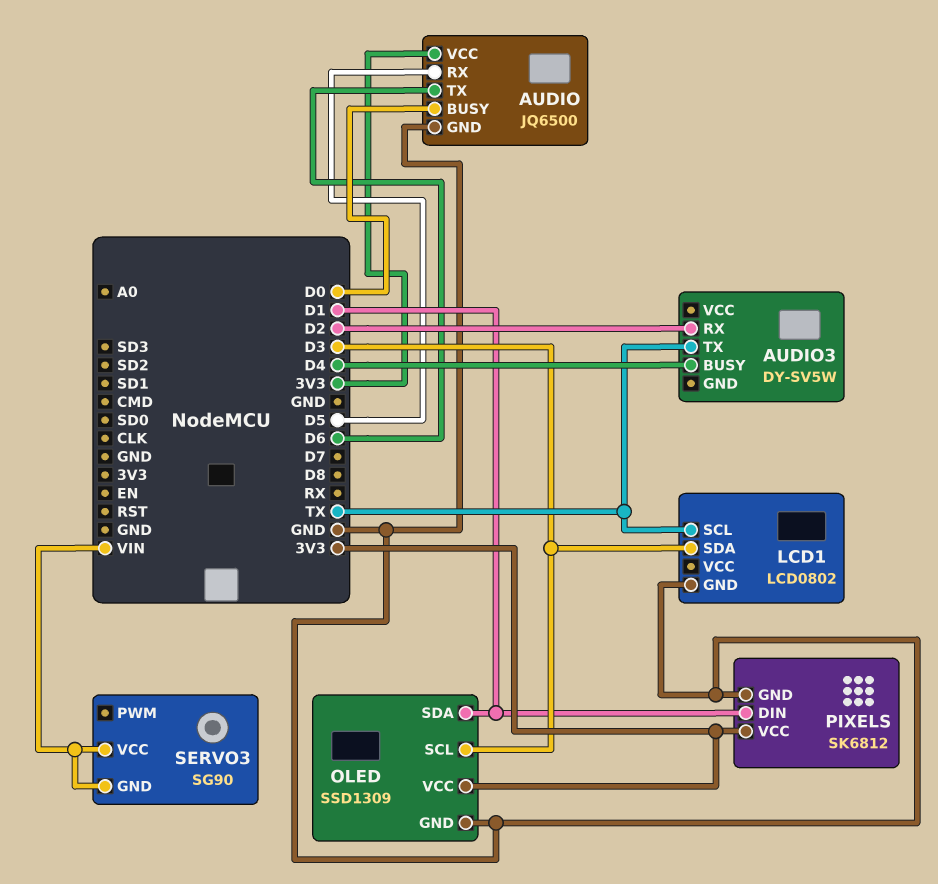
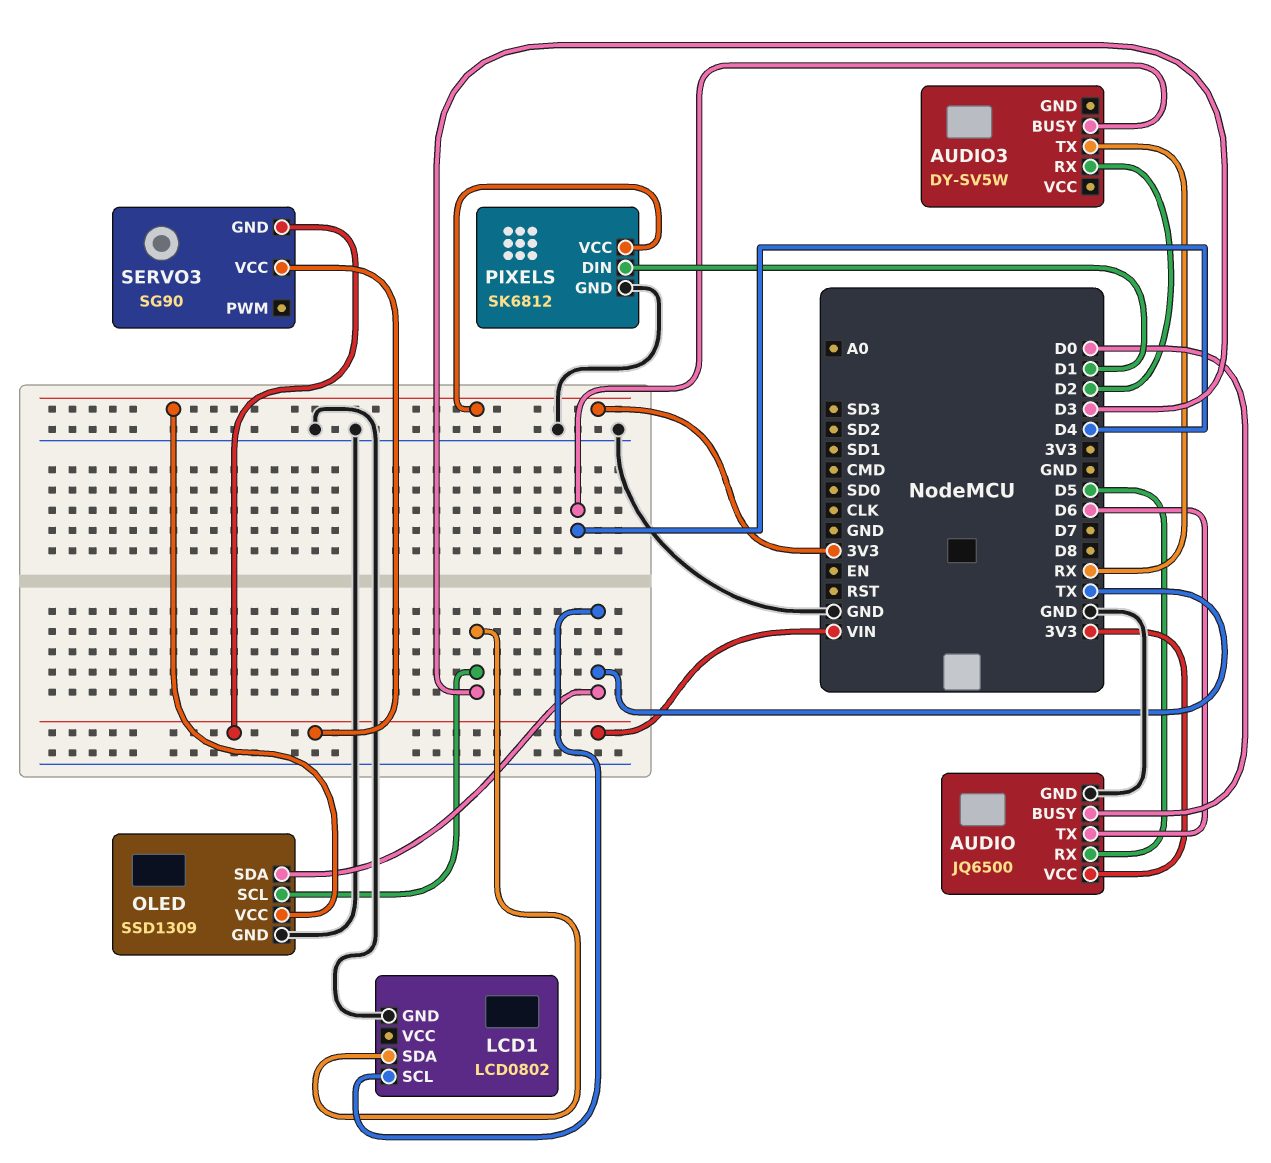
AUDIO3 pin TX: TX -> RX
OLED pin SDA: D1 -> TX

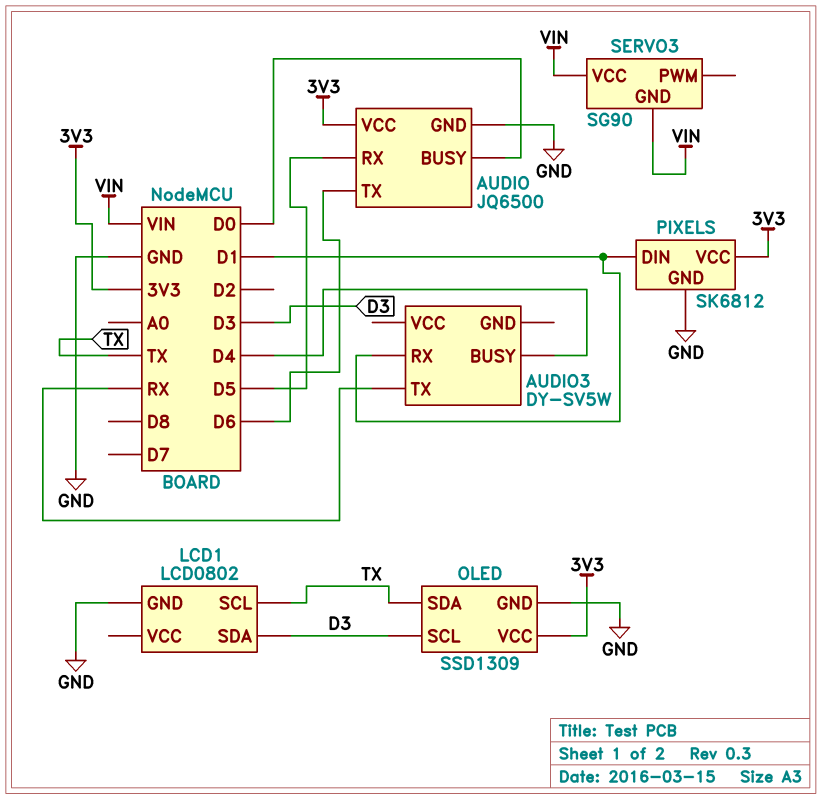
AUDIO3 pin RX: D2 -> D1

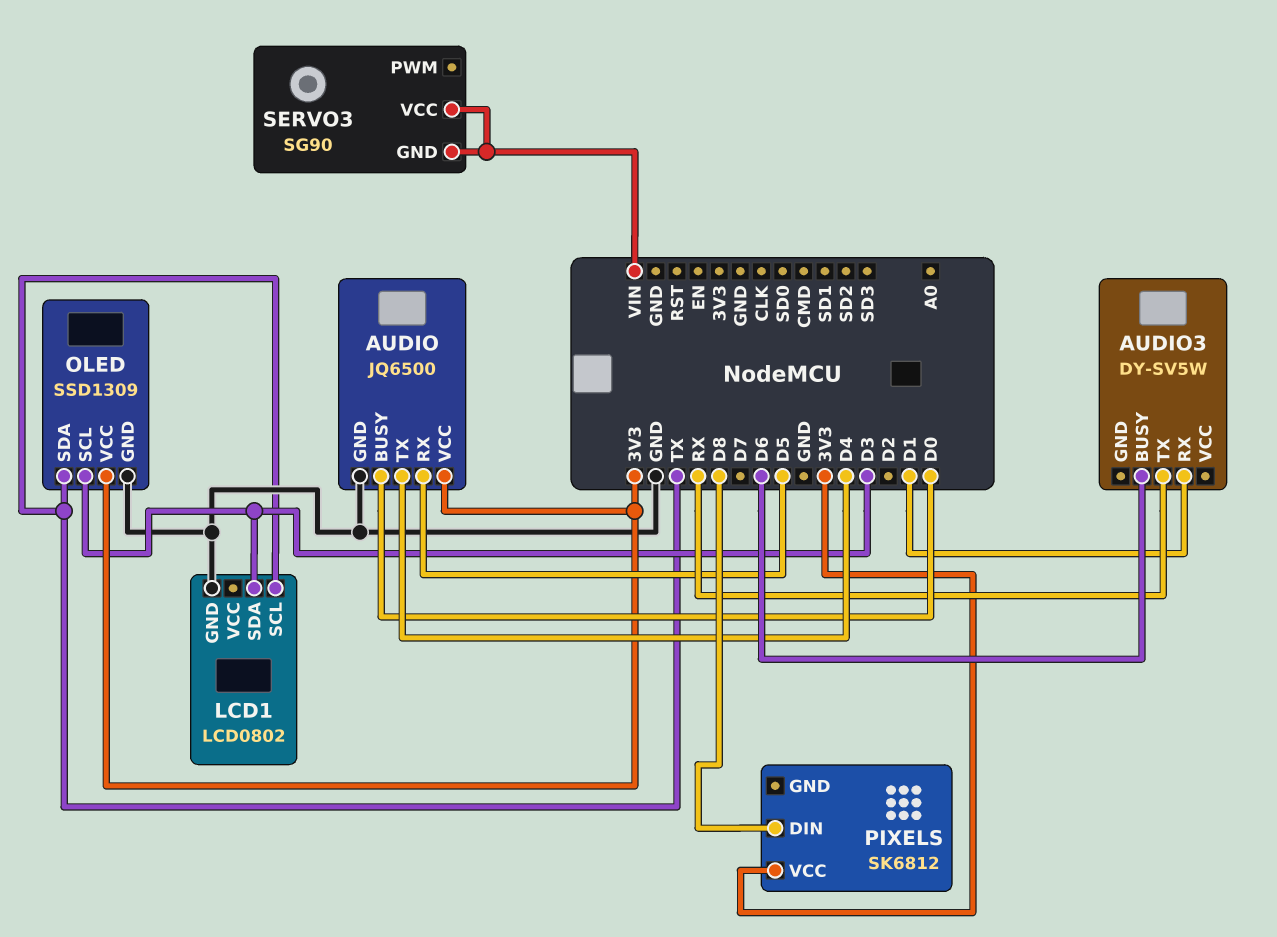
AUDIO pin TX: D6 -> D4
AUDIO3 pin BUSY: D4 -> D6
PIXELS pin DIN: D1 -> D8
PIXELS pin GND: GND -> none

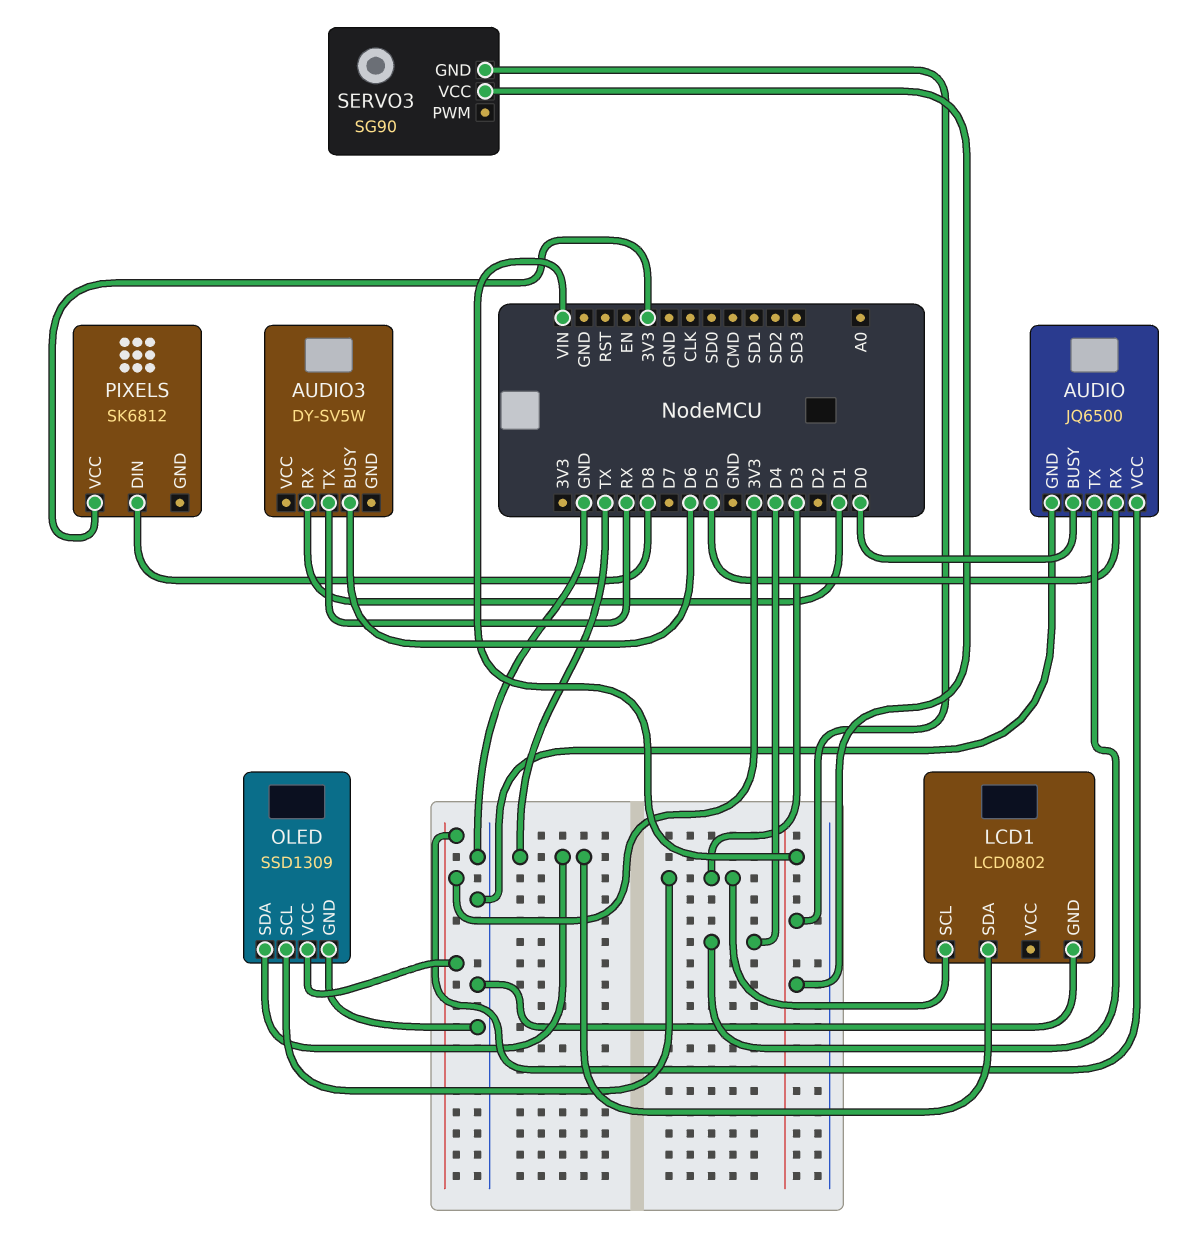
LCD1 pin SCL: TX -> D3
LCD1 pin SDA: D3 -> TX

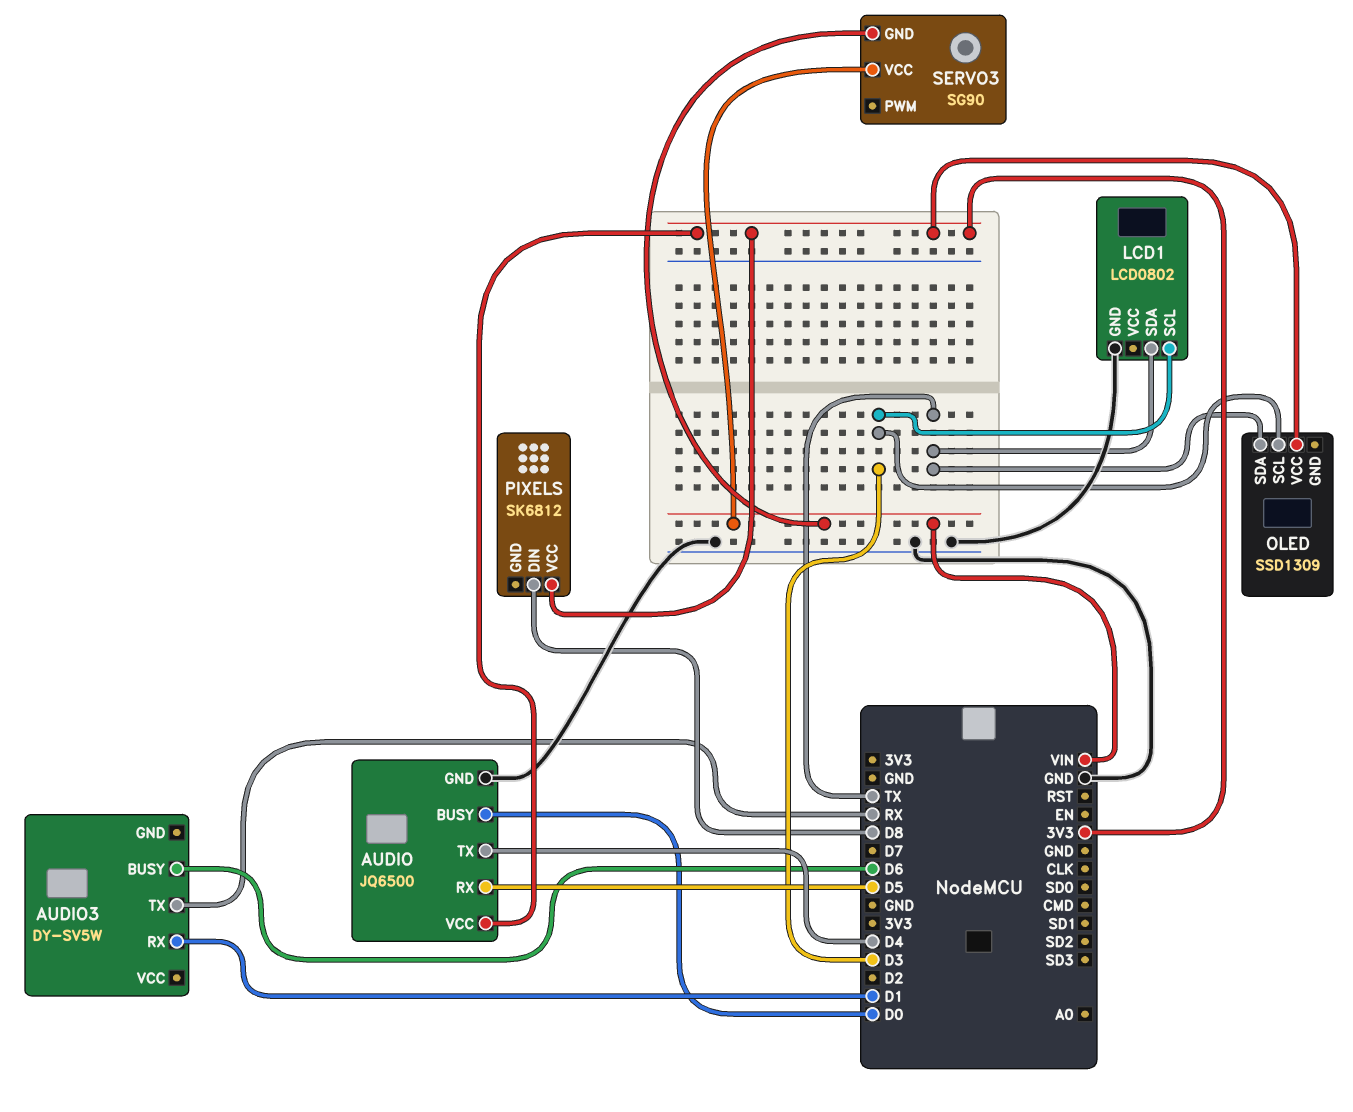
OLED pin GND: GND -> none

